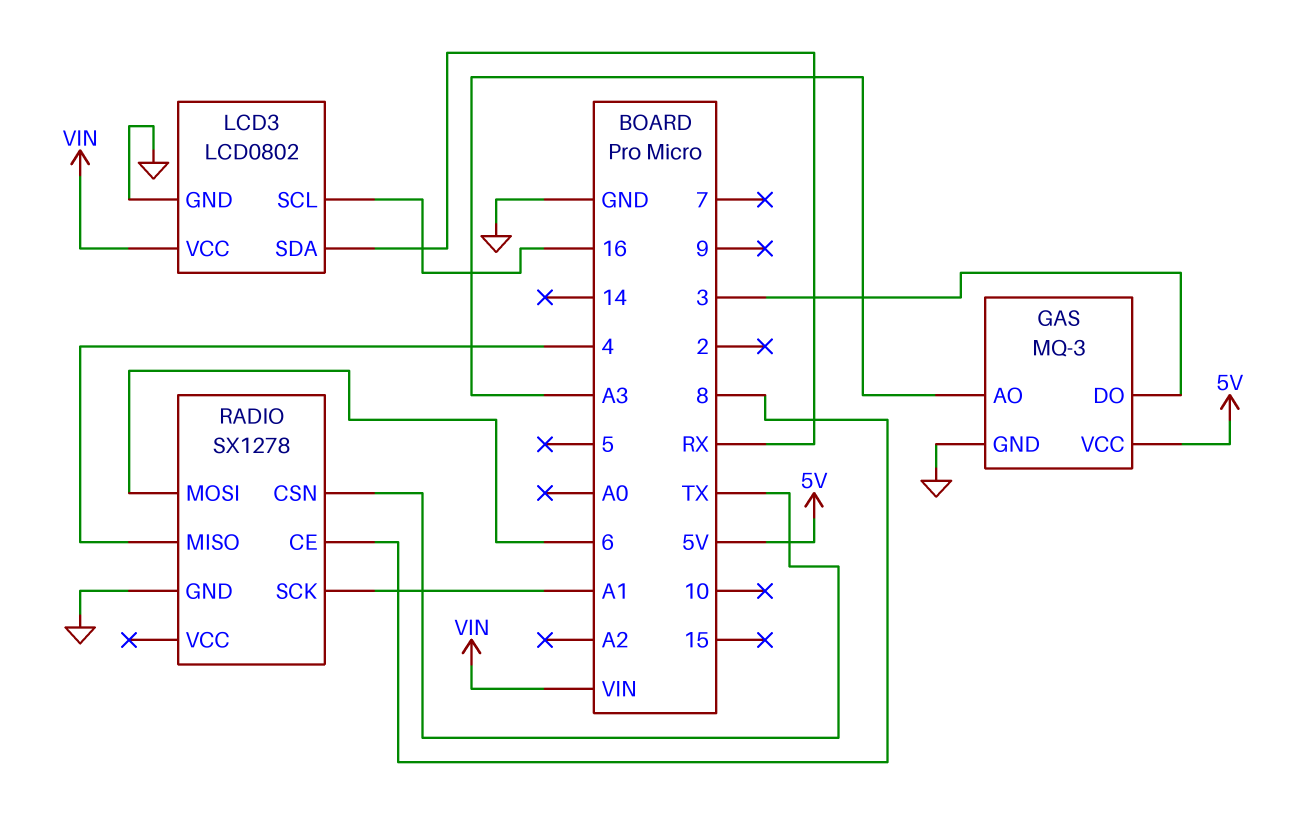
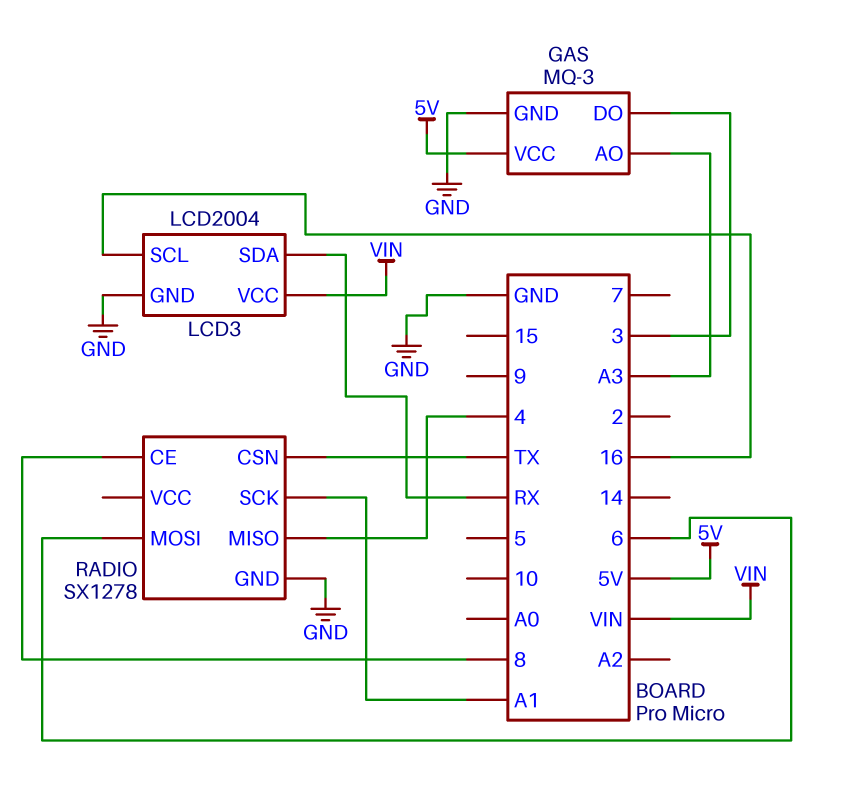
LCD3: LCD0802 -> LCD2004

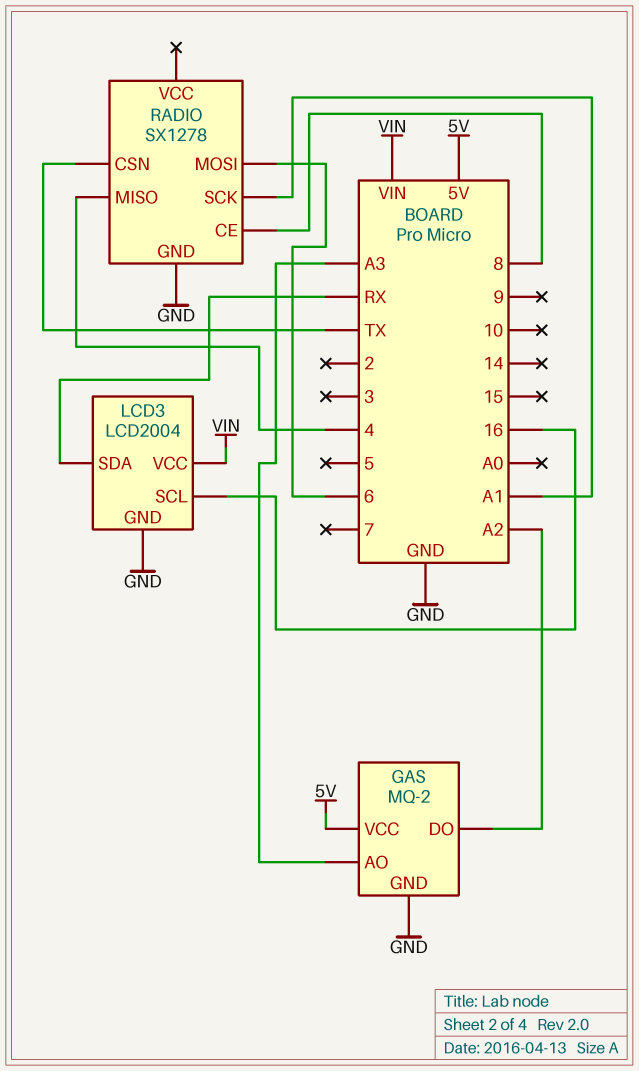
GAS: MQ-3 -> MQ-2
GAS pin DO: 3 -> A2

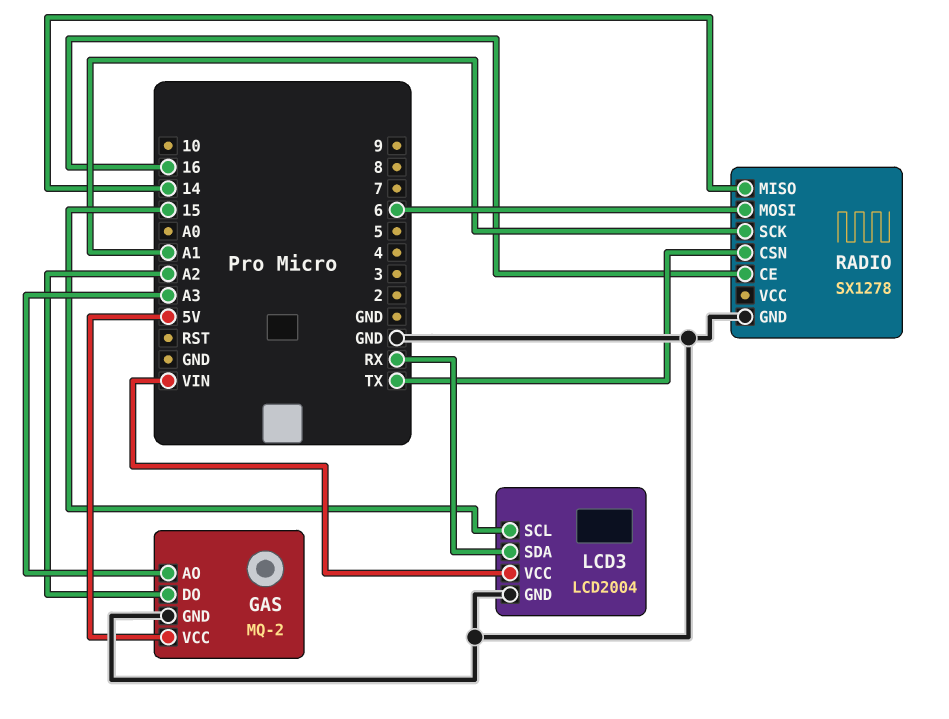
LCD3 pin SCL: 16 -> 15
RADIO pin CE: 8 -> 16
RADIO pin MISO: 4 -> 14

